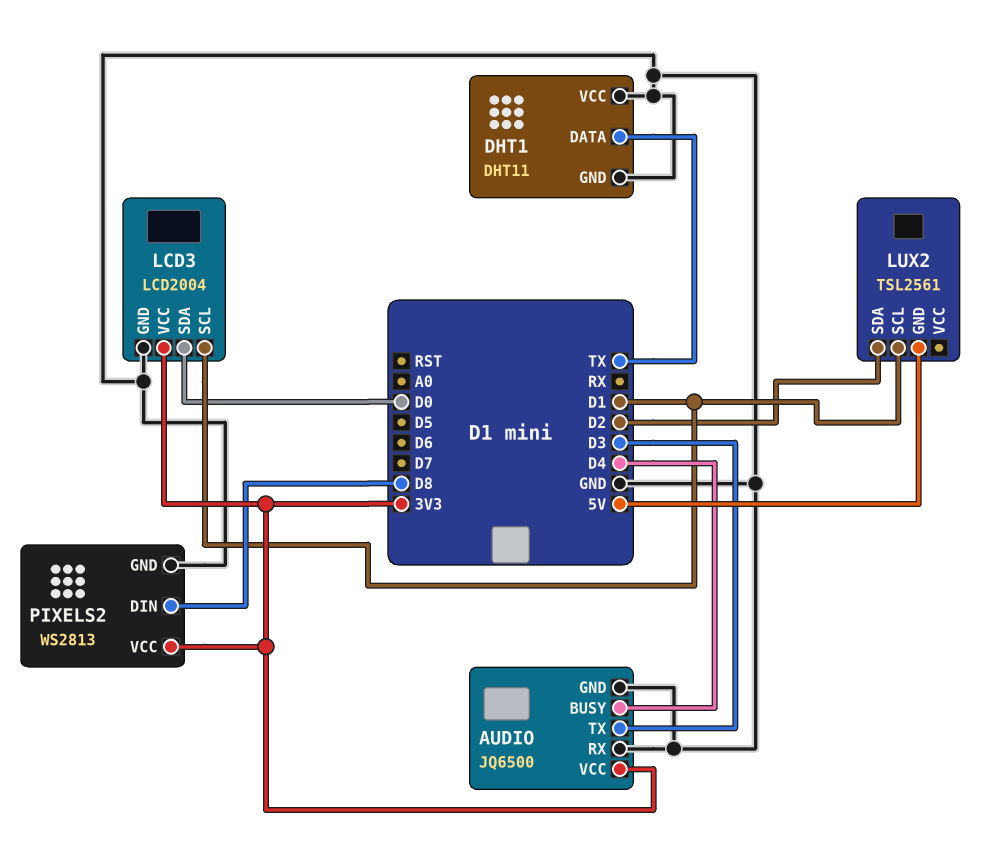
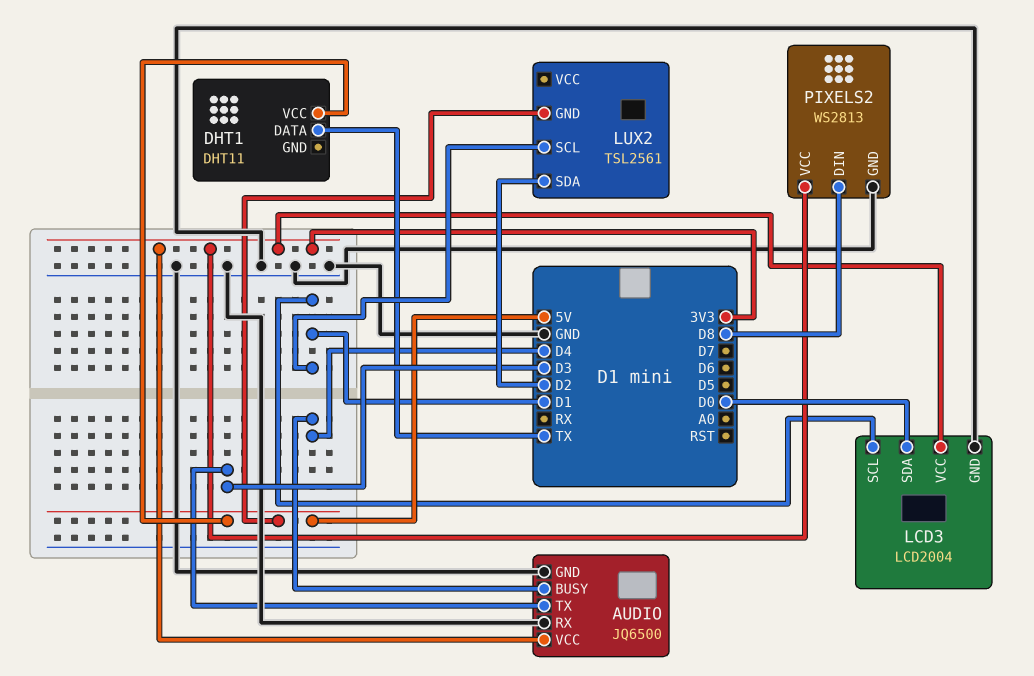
DHT1 pin GND: GND -> none
DHT1 pin VCC: GND -> 5V

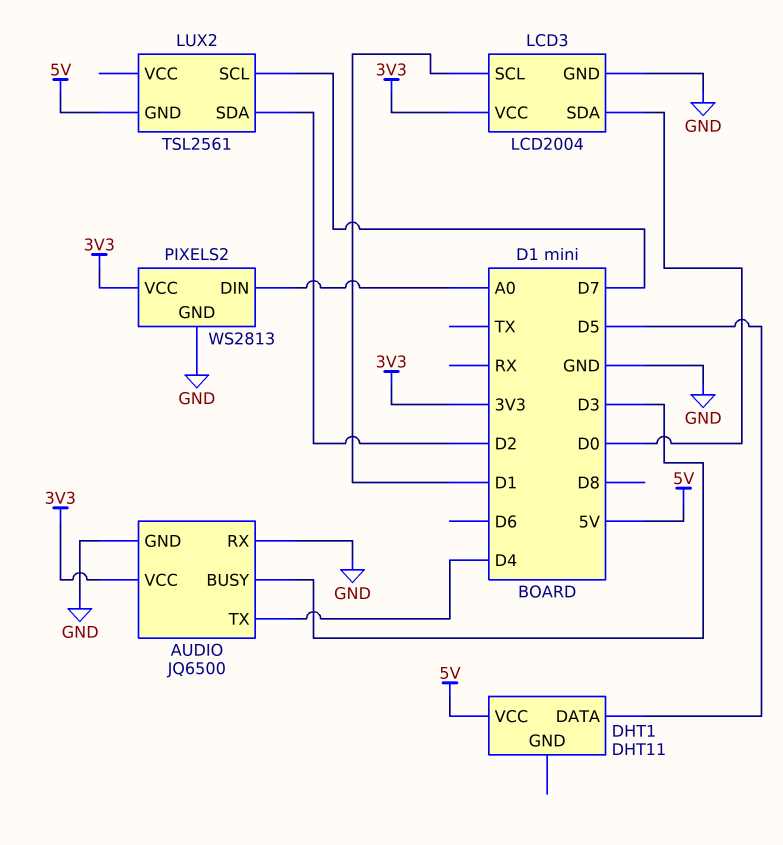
AUDIO pin BUSY: D4 -> D3
AUDIO pin TX: D3 -> D4
DHT1 pin DATA: TX -> D5
LUX2 pin SCL: D1 -> D7
PIXELS2 pin DIN: D8 -> A0

